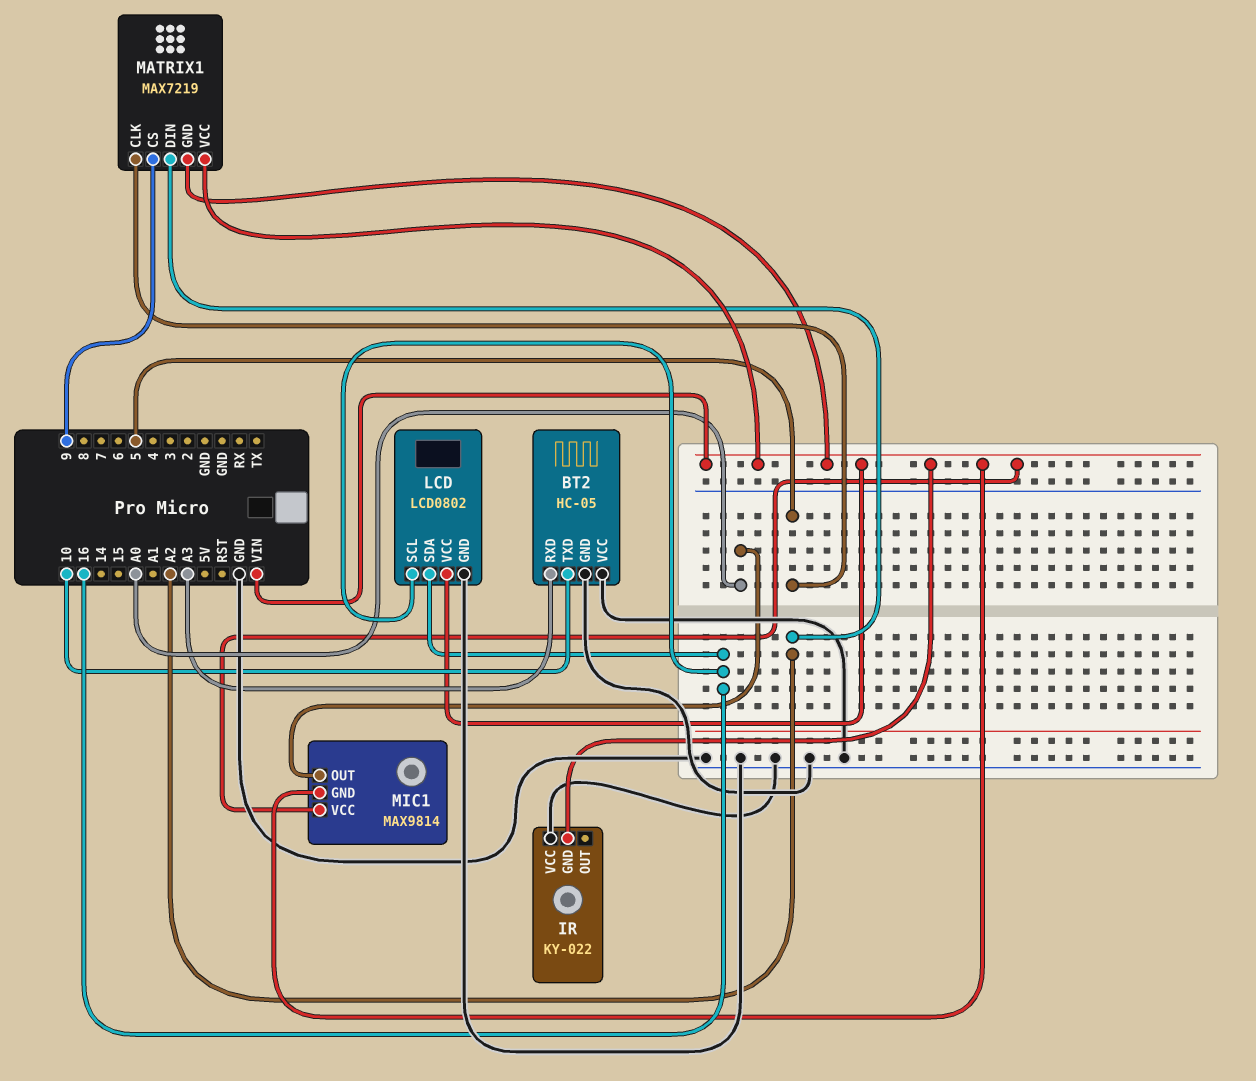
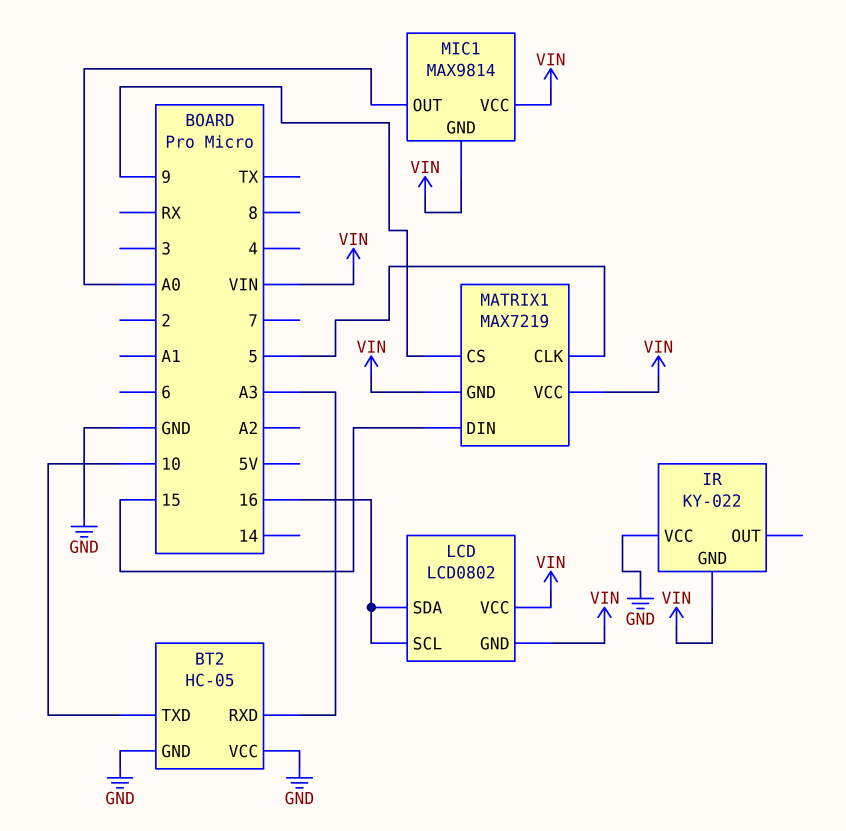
LCD pin GND: GND -> VIN
MATRIX1 pin DIN: A2 -> 15

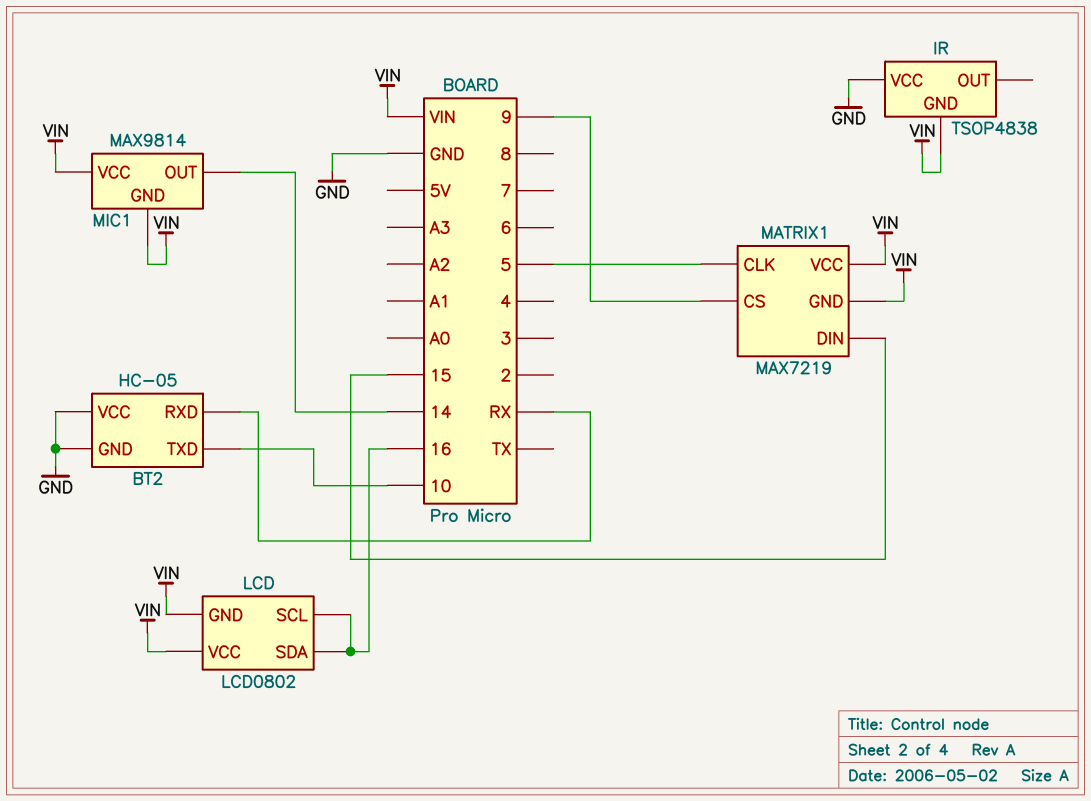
BT2 pin RXD: A3 -> RX
IR: KY-022 -> TSOP4838
MIC1 pin OUT: A0 -> 14

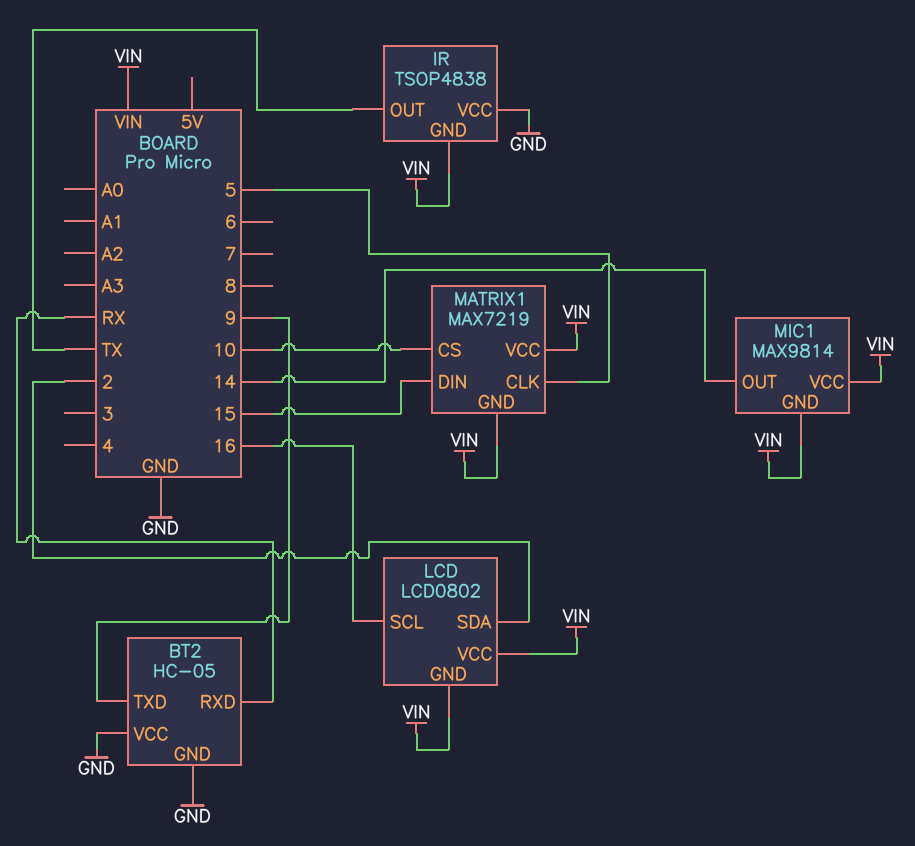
BT2 pin TXD: 10 -> 9
IR pin OUT: none -> TX
LCD pin SDA: 16 -> 2
MATRIX1 pin CS: 9 -> 10

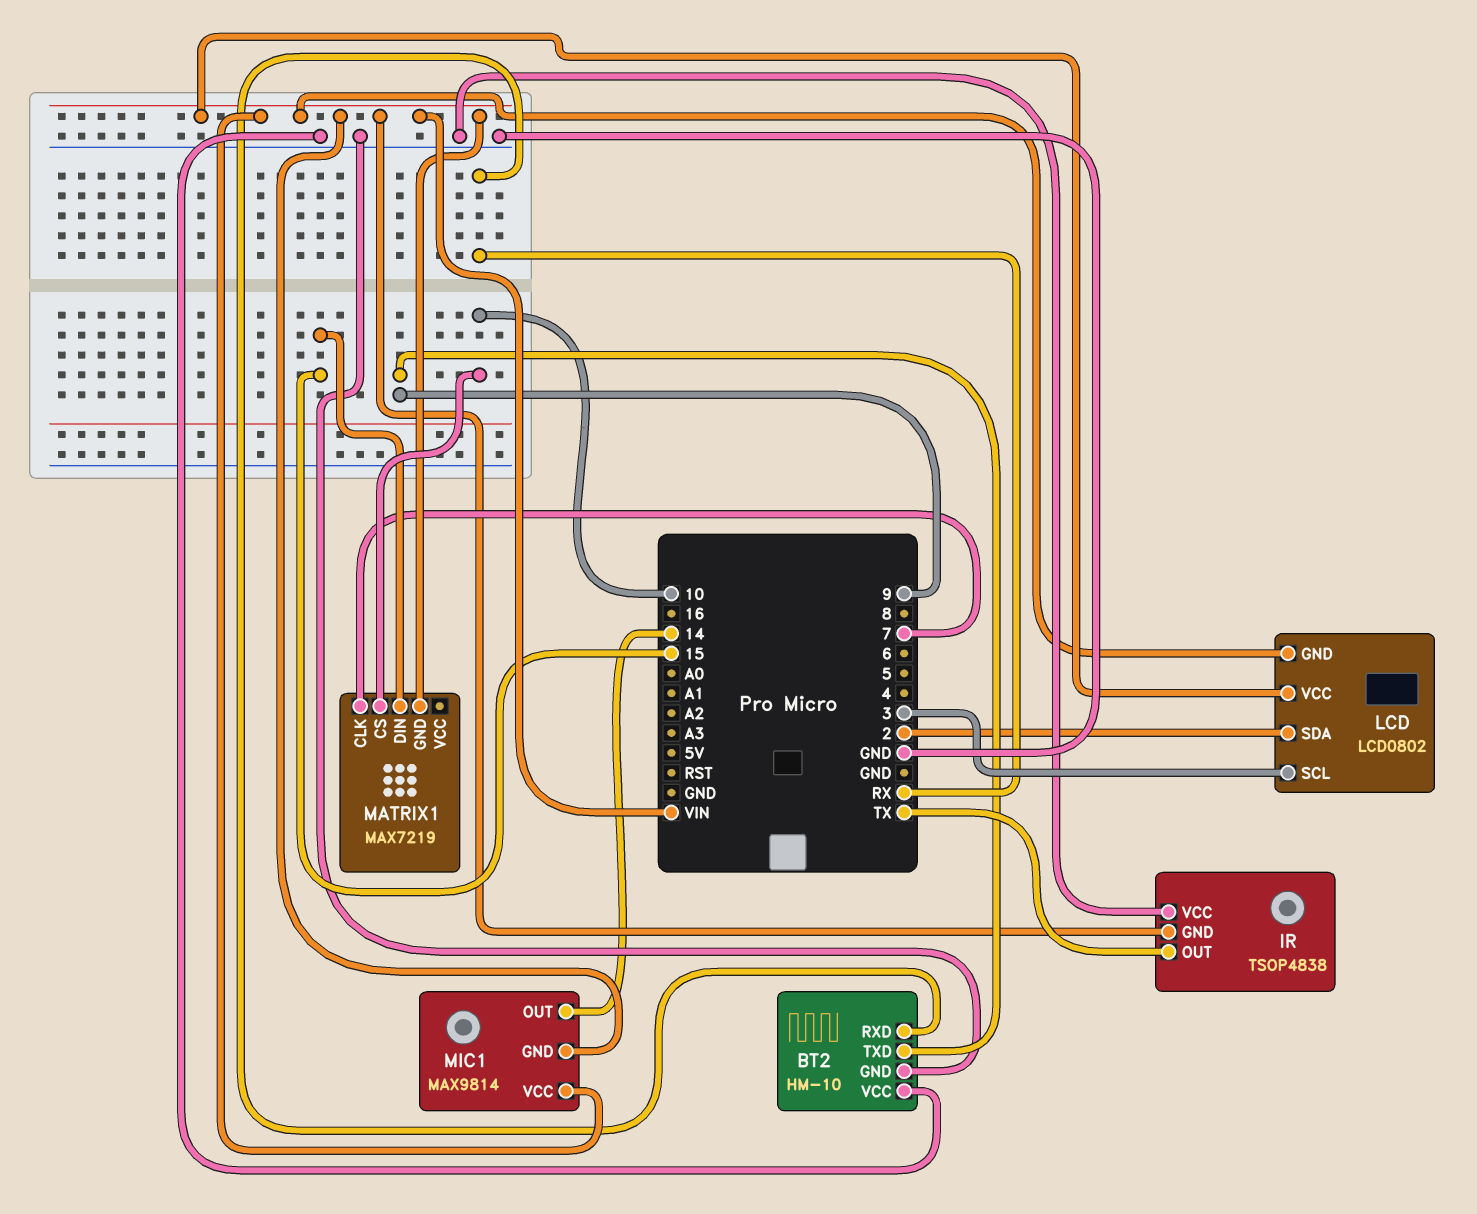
BT2: HC-05 -> HM-10
LCD pin SCL: 16 -> 3
MATRIX1 pin CLK: 5 -> 7
MATRIX1 pin VCC: VIN -> none

